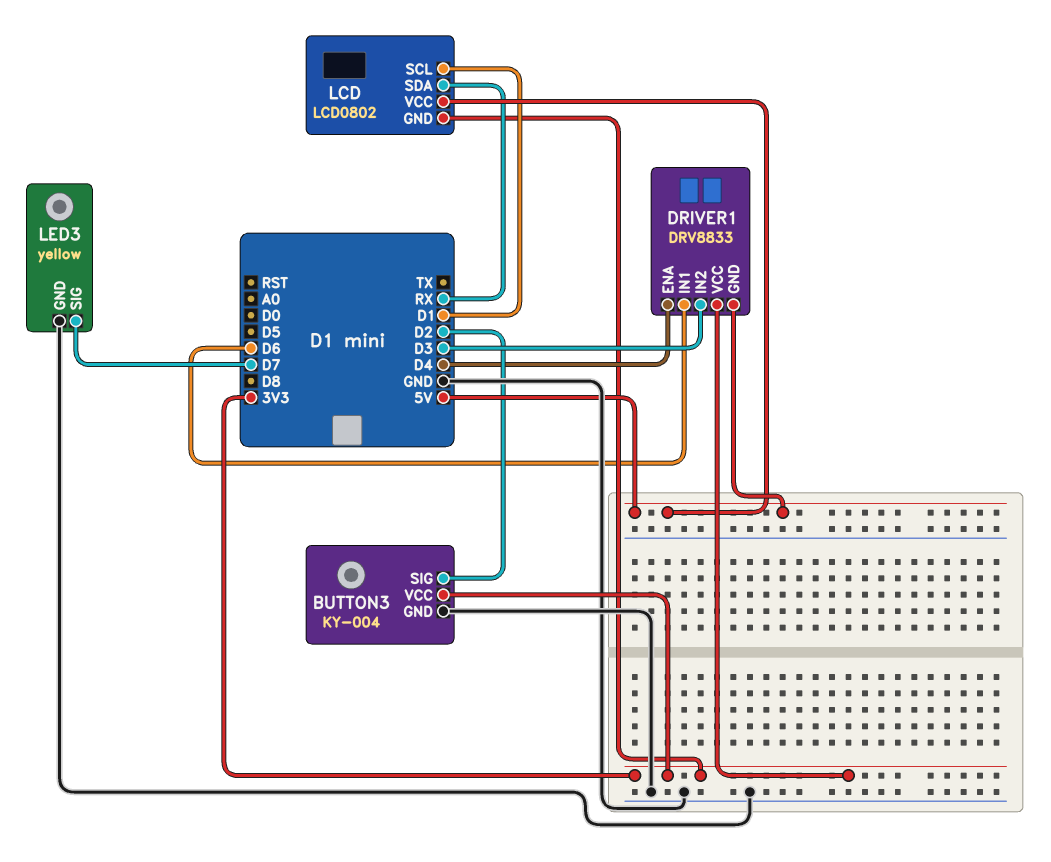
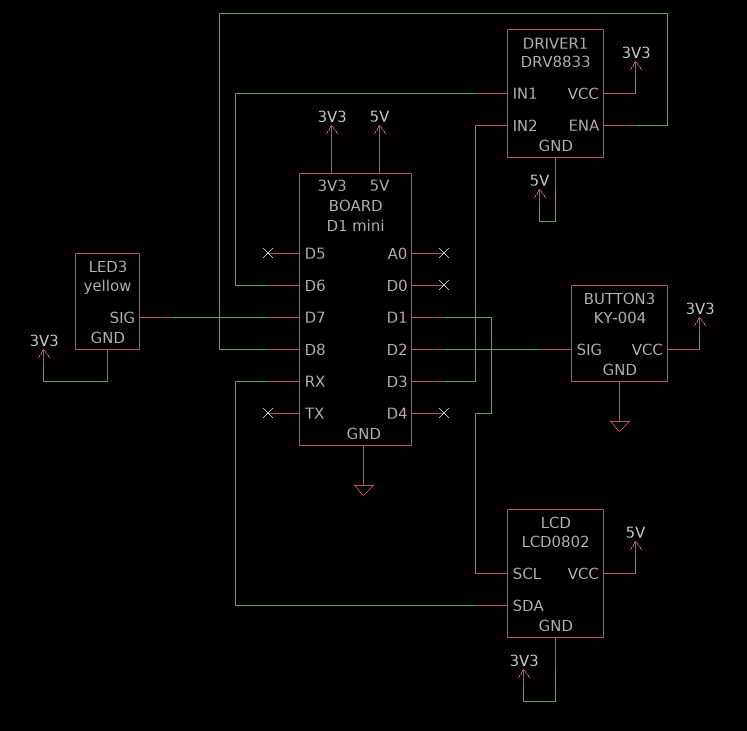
DRIVER1 pin ENA: D4 -> D8
LED3 pin GND: GND -> 3V3

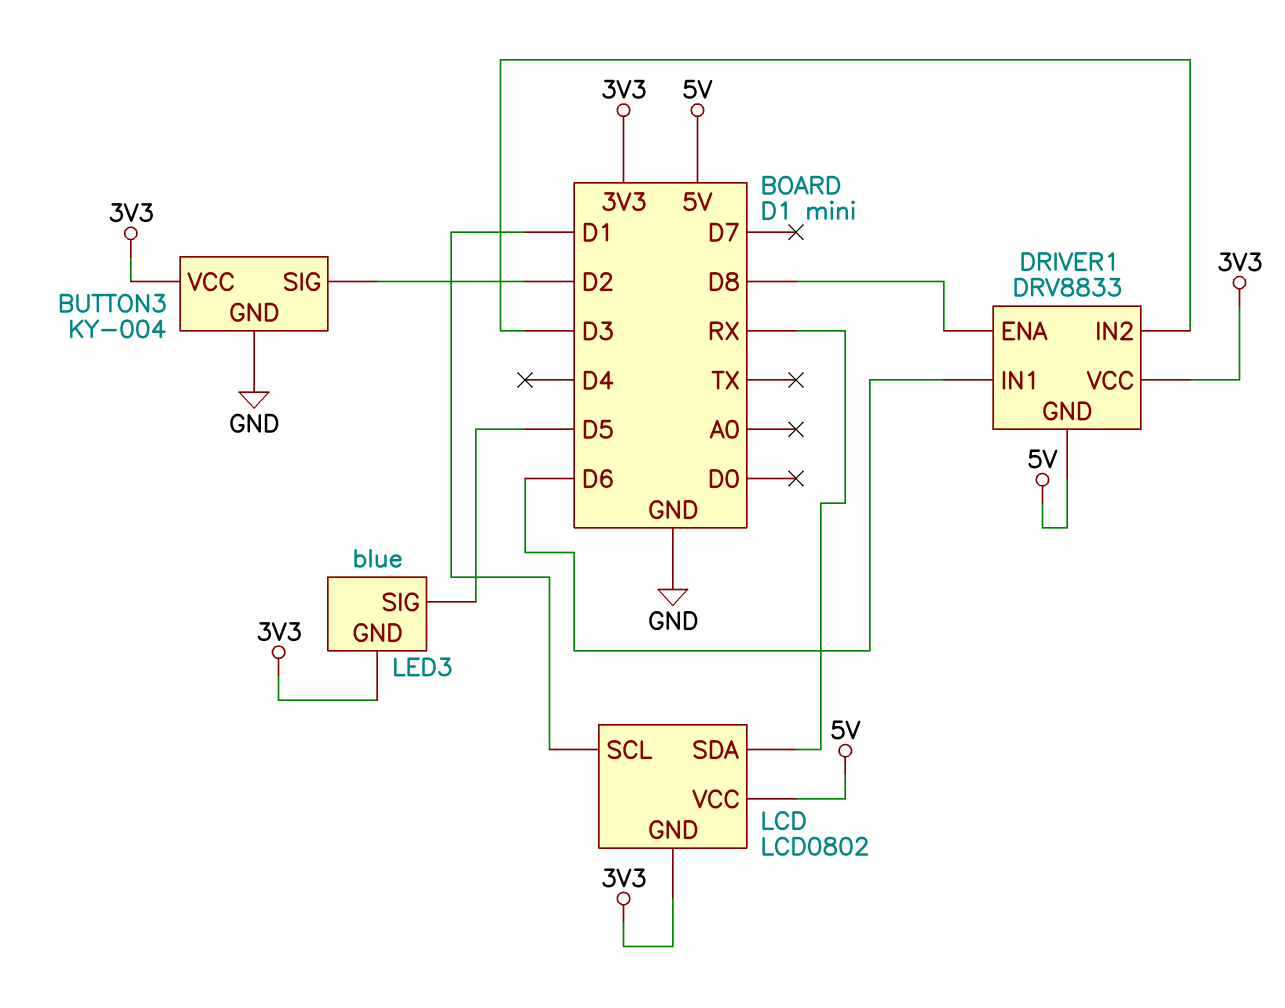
LED3: yellow -> blue
LED3 pin SIG: D7 -> D5

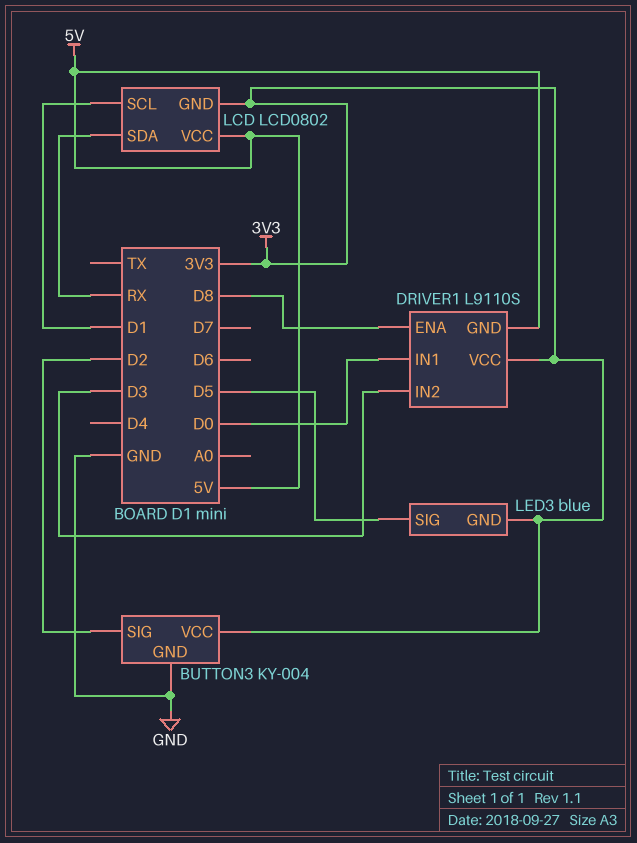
DRIVER1: DRV8833 -> L9110S
DRIVER1 pin IN1: D6 -> D0

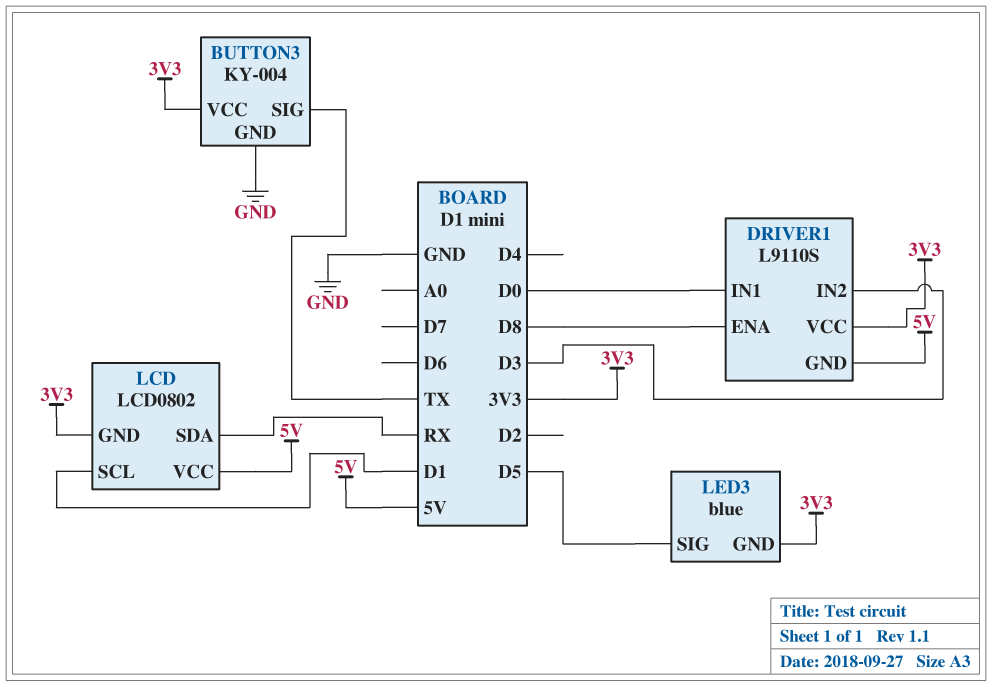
BUTTON3 pin SIG: D2 -> TX

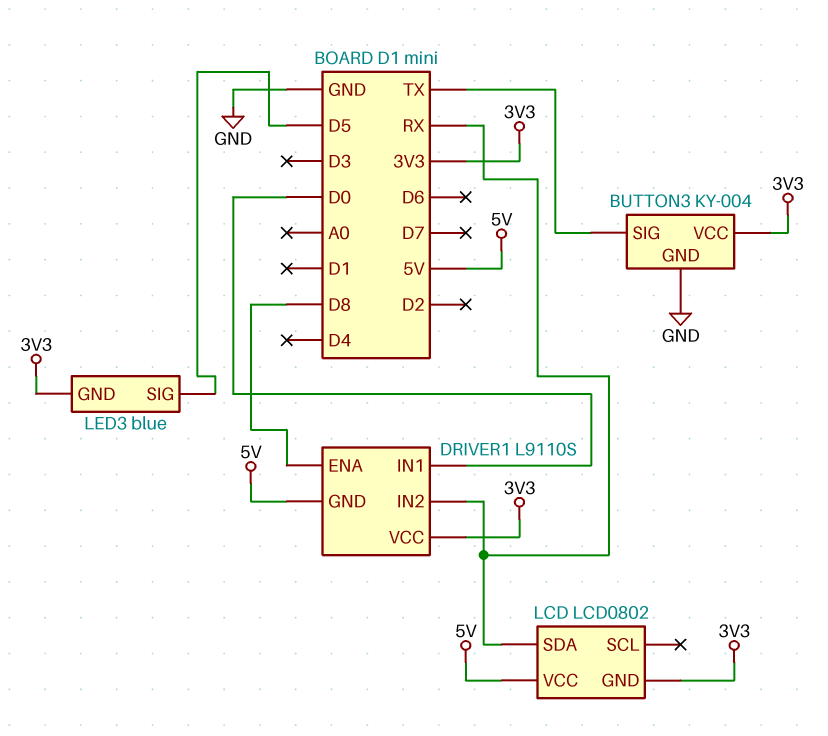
DRIVER1 pin IN2: D3 -> RX
LCD pin SCL: D1 -> none

